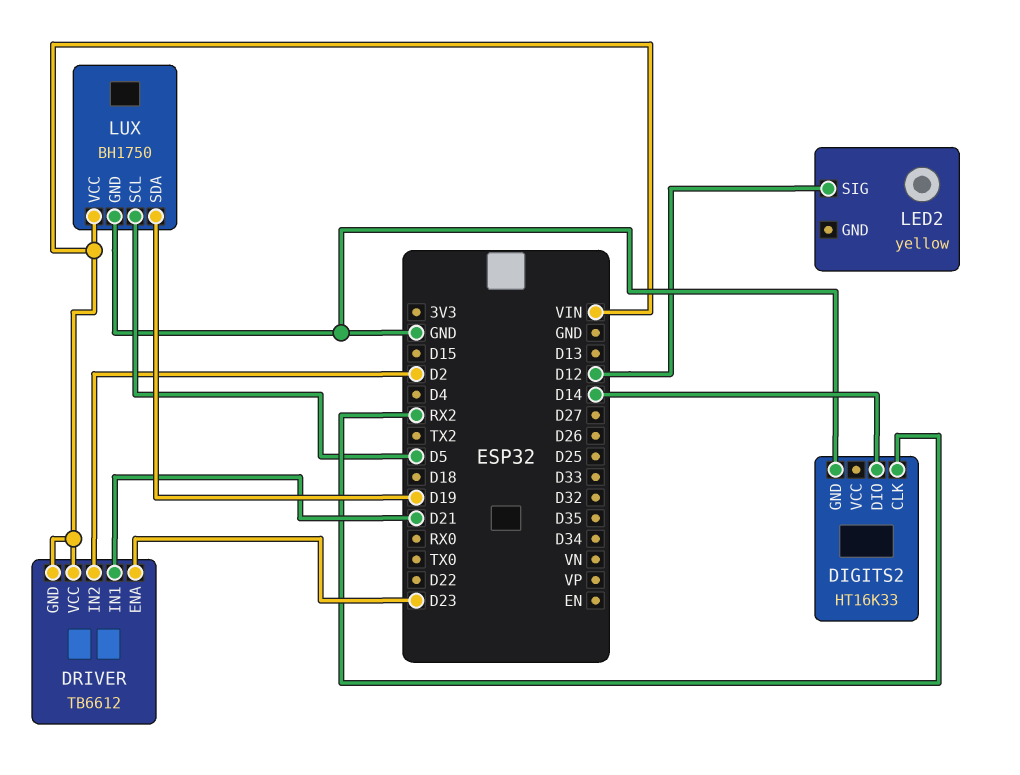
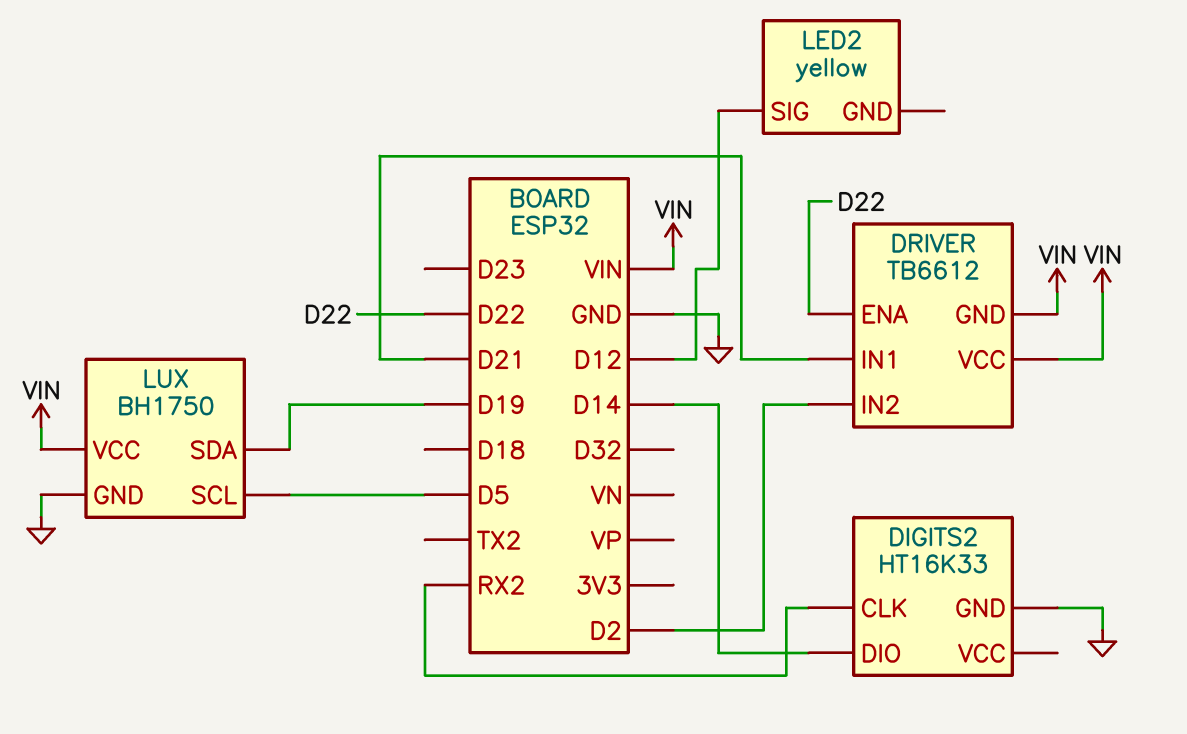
DRIVER pin ENA: D23 -> D22

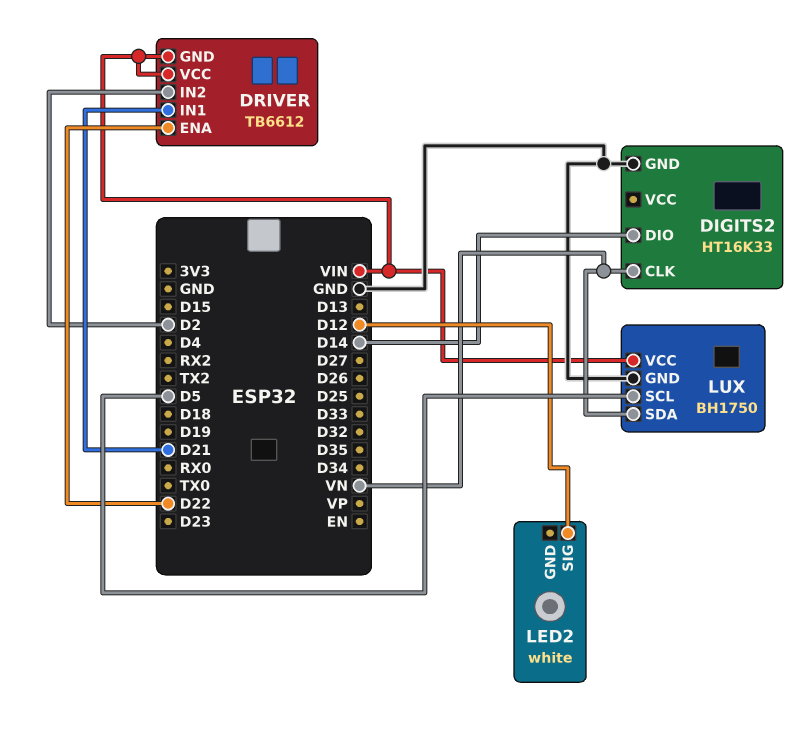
DIGITS2 pin CLK: RX2 -> VN
LED2: yellow -> white
LUX pin SDA: D19 -> VN

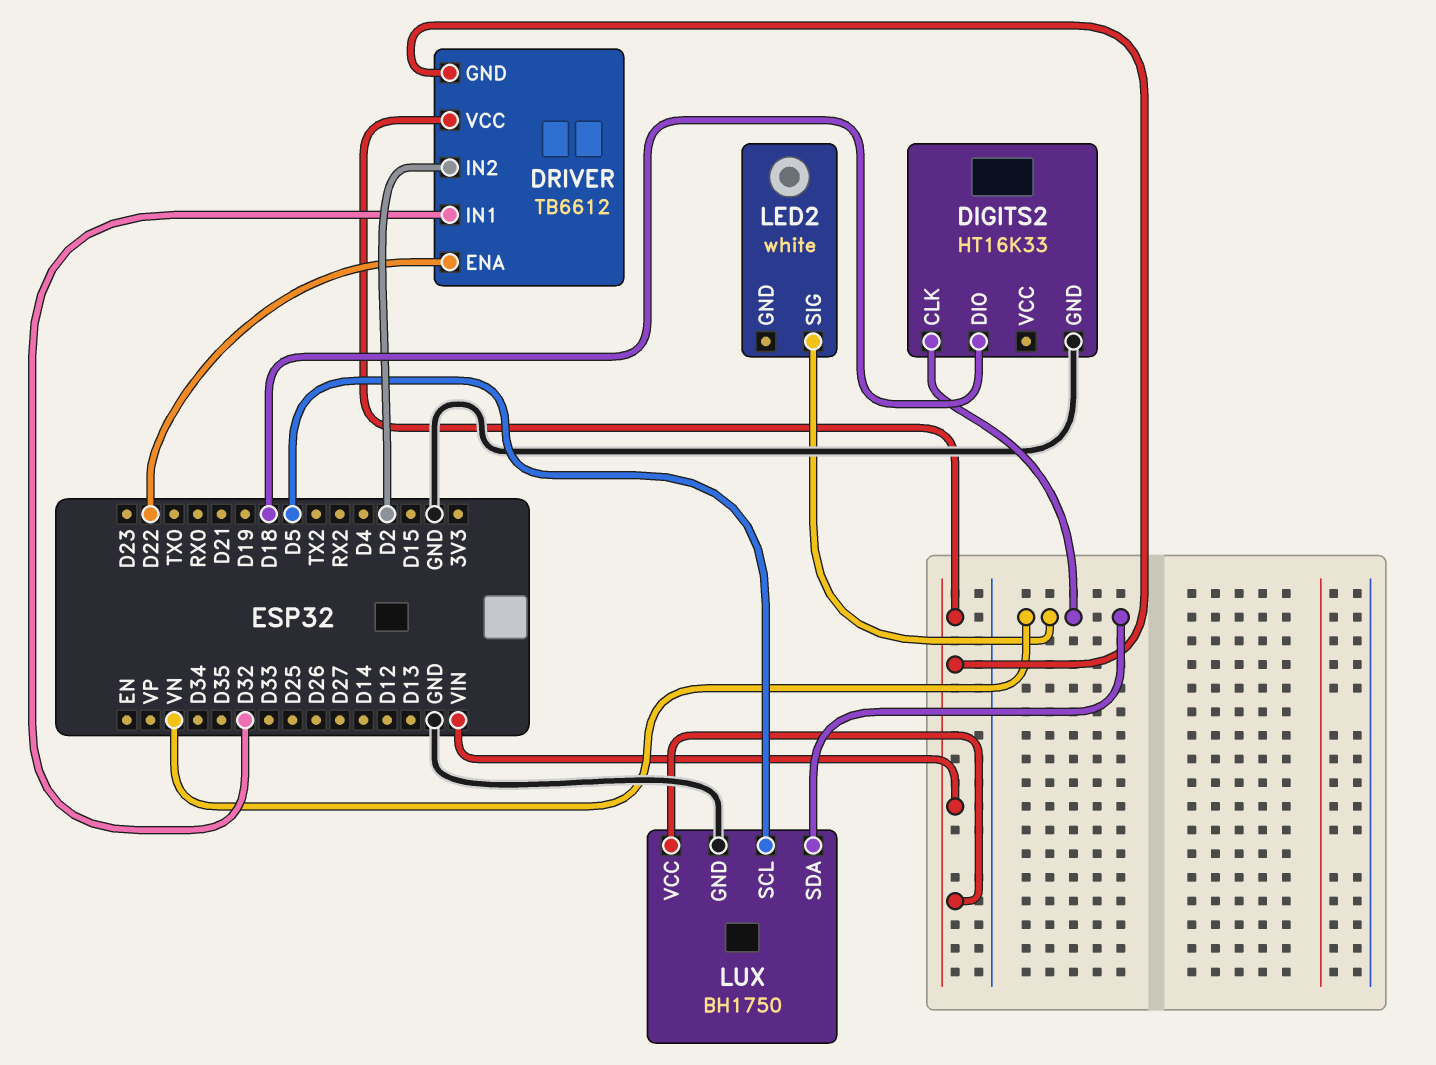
DIGITS2 pin DIO: D14 -> D18
DRIVER pin IN1: D21 -> D32
LED2 pin SIG: D12 -> VN

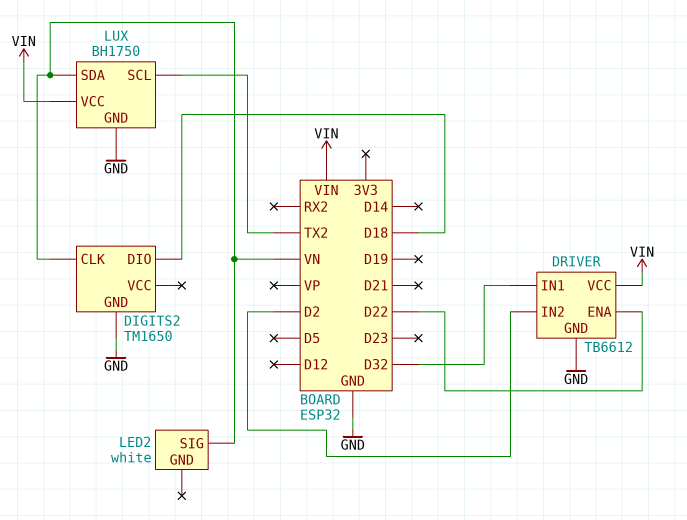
DIGITS2: HT16K33 -> TM1650
DRIVER pin GND: VIN -> GND
LUX pin SCL: D5 -> TX2

